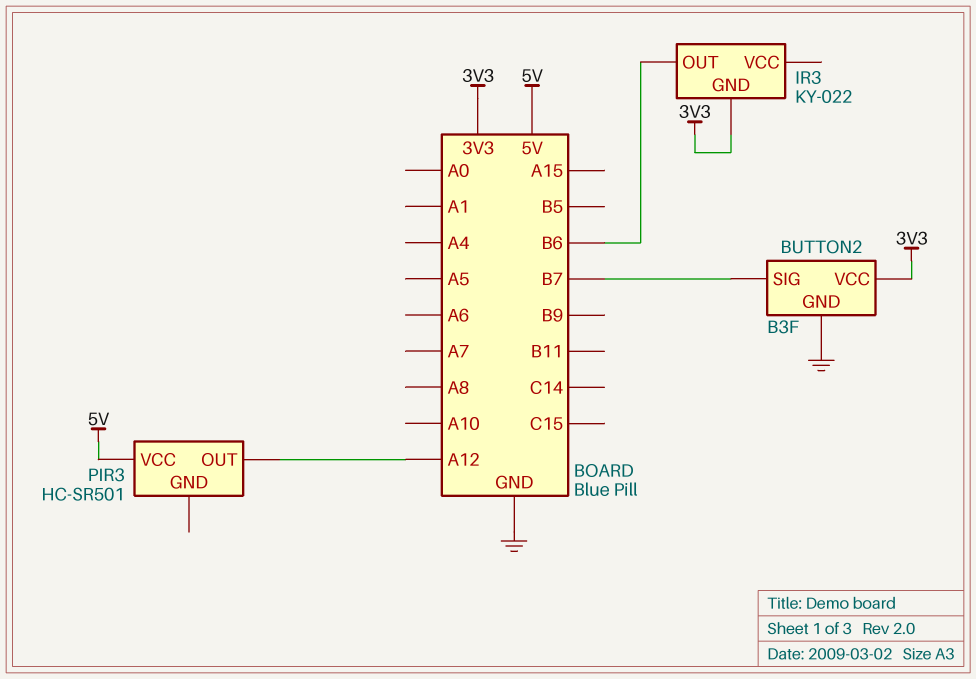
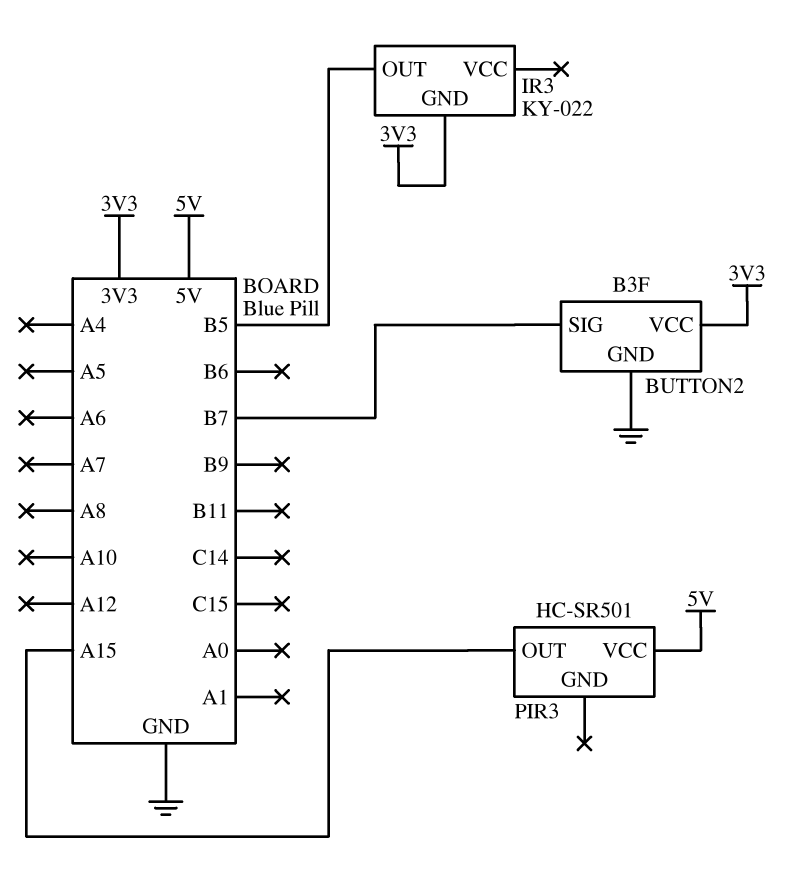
IR3 pin OUT: B6 -> B5
PIR3 pin OUT: A12 -> A15

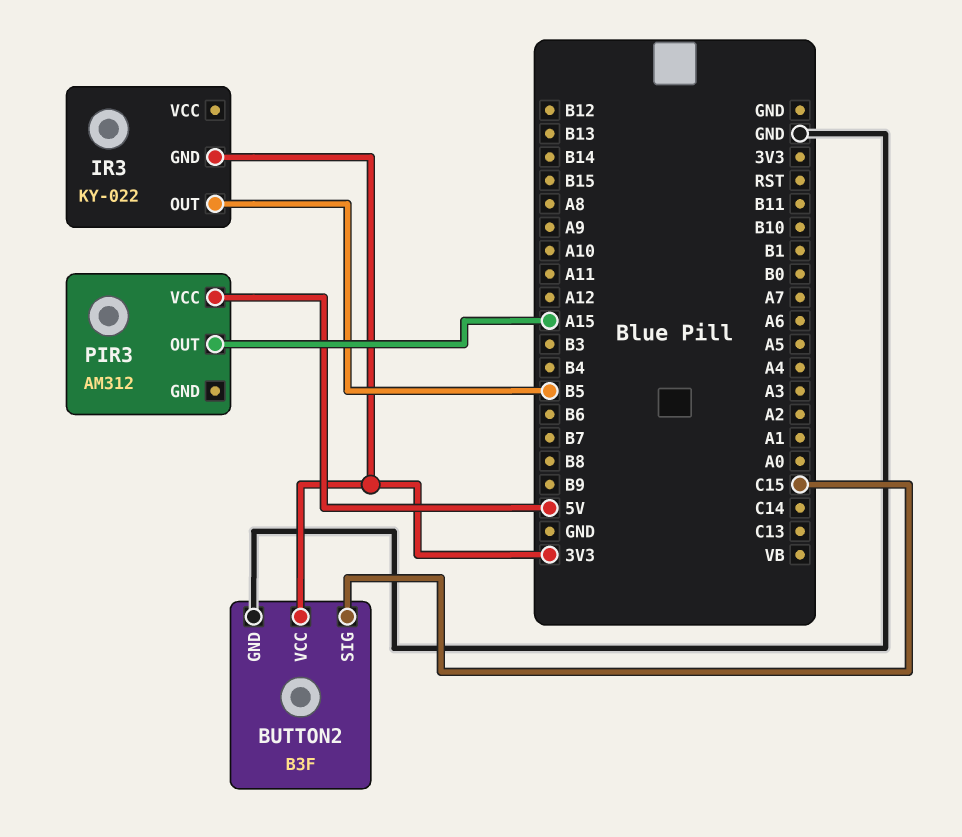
BUTTON2 pin SIG: B7 -> C15
PIR3: HC-SR501 -> AM312

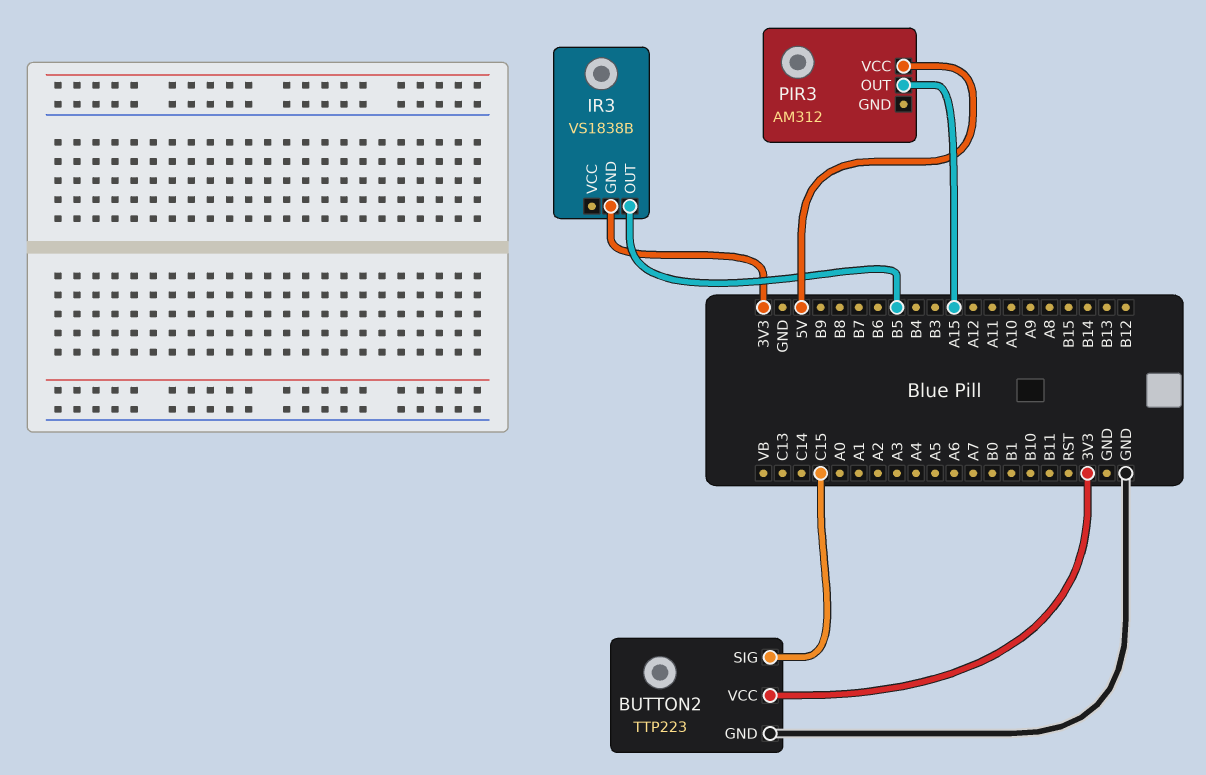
BUTTON2: B3F -> TTP223
IR3: KY-022 -> VS1838B

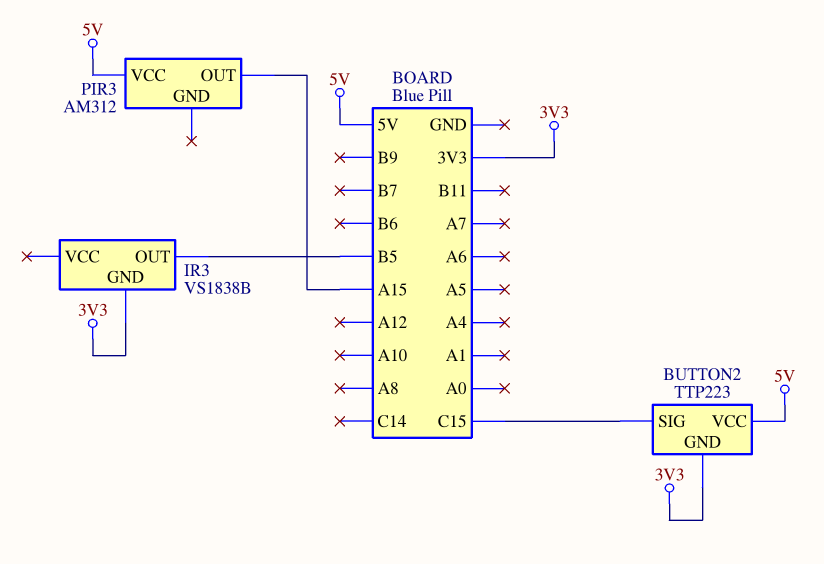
BUTTON2 pin GND: GND -> 3V3
BUTTON2 pin VCC: 3V3 -> 5V

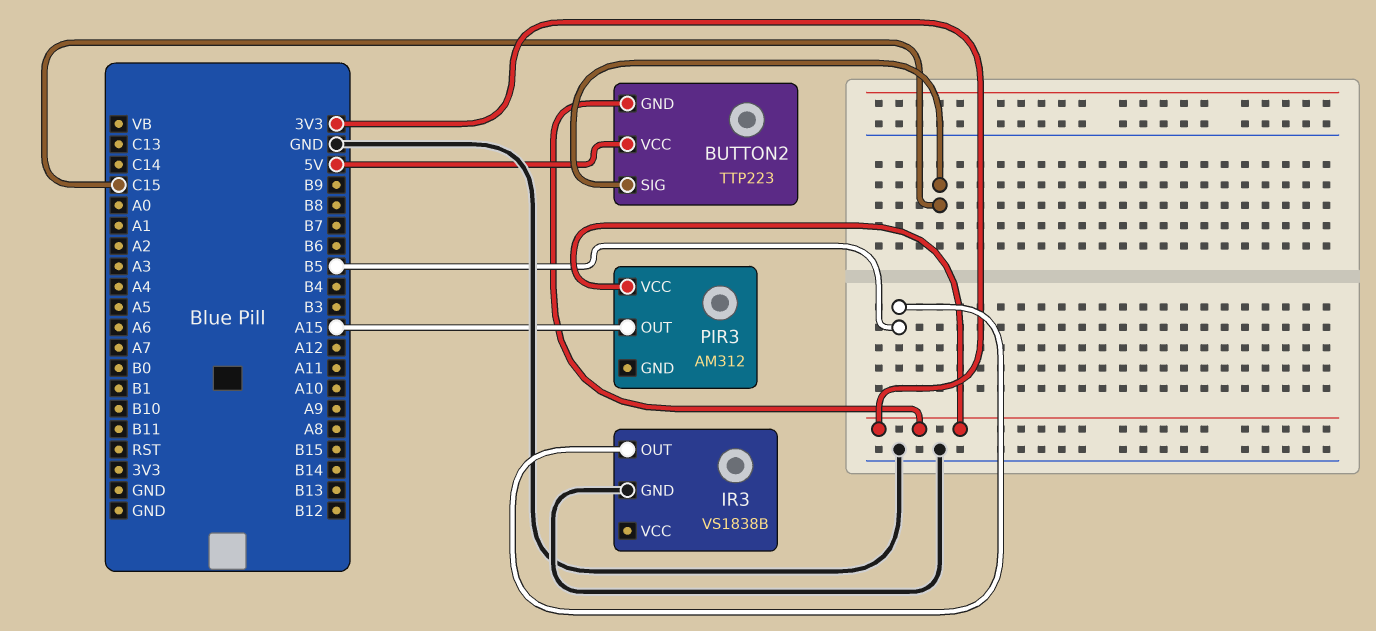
IR3 pin GND: 3V3 -> GND
PIR3 pin VCC: 5V -> 3V3

